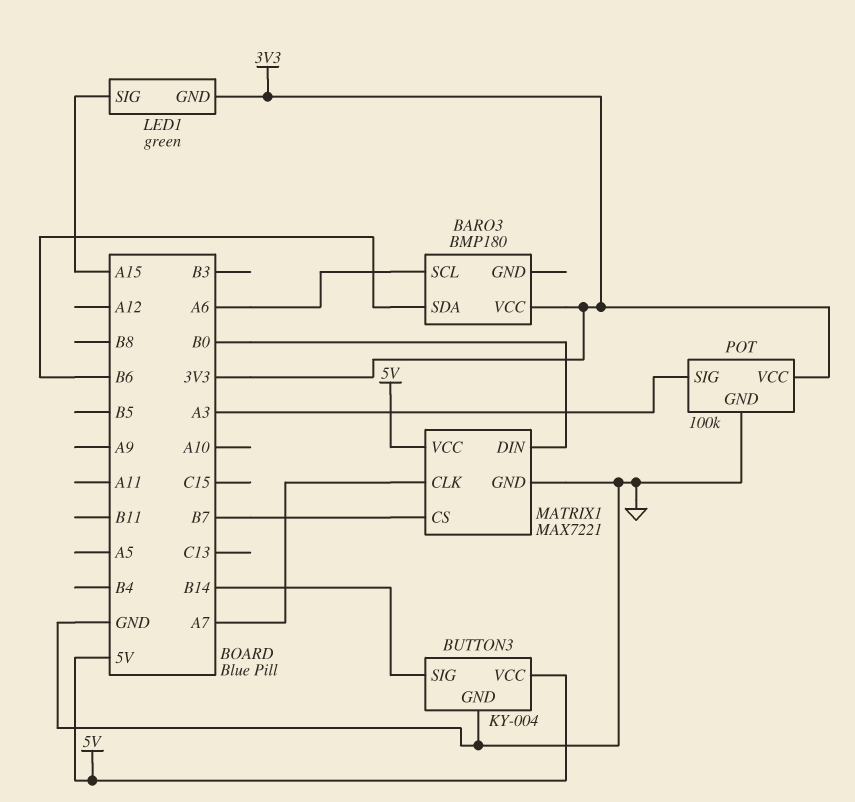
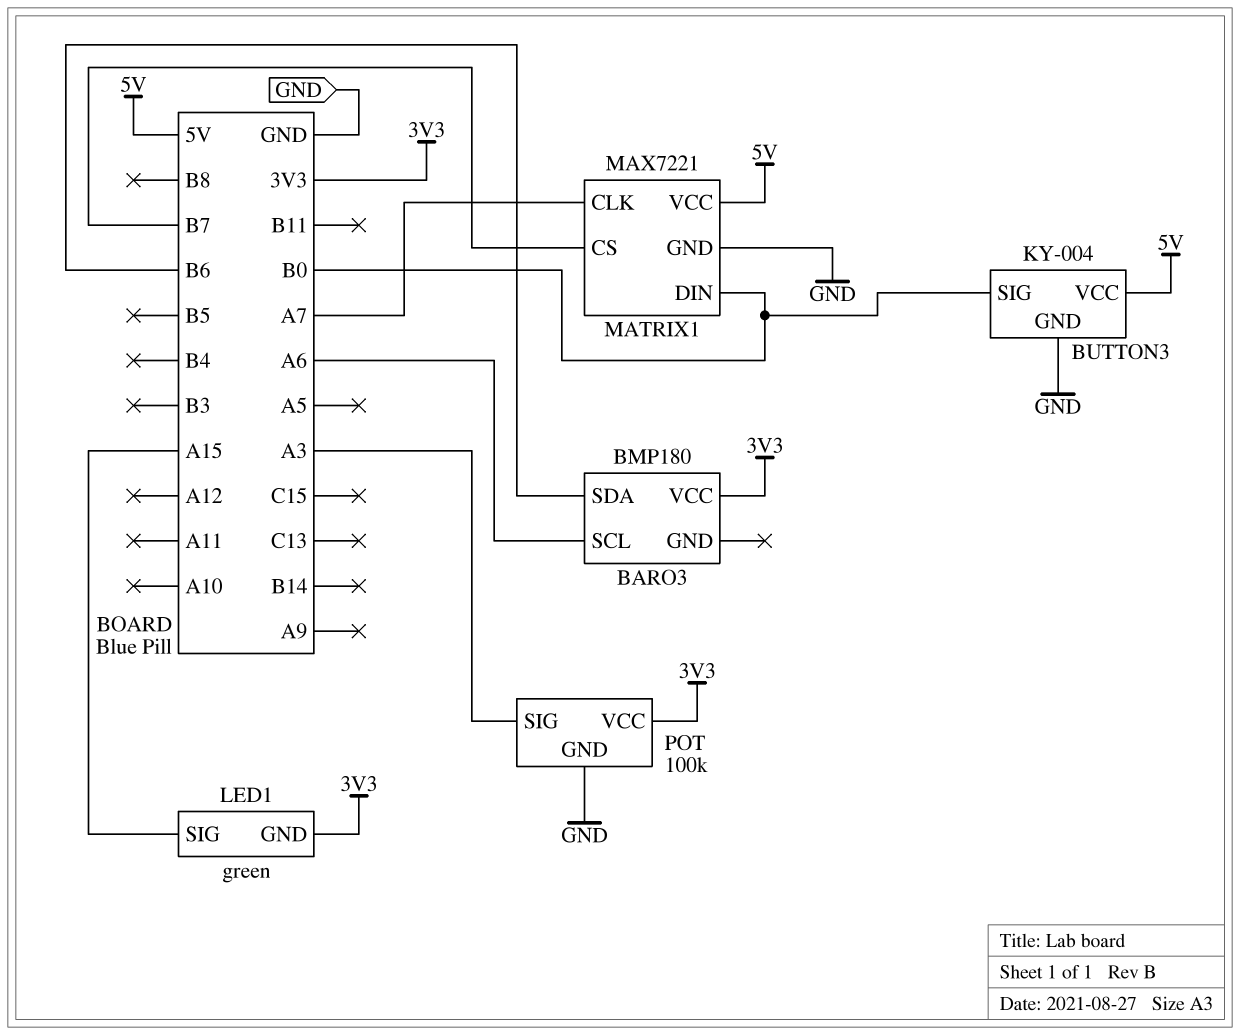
BUTTON3 pin SIG: B14 -> B0

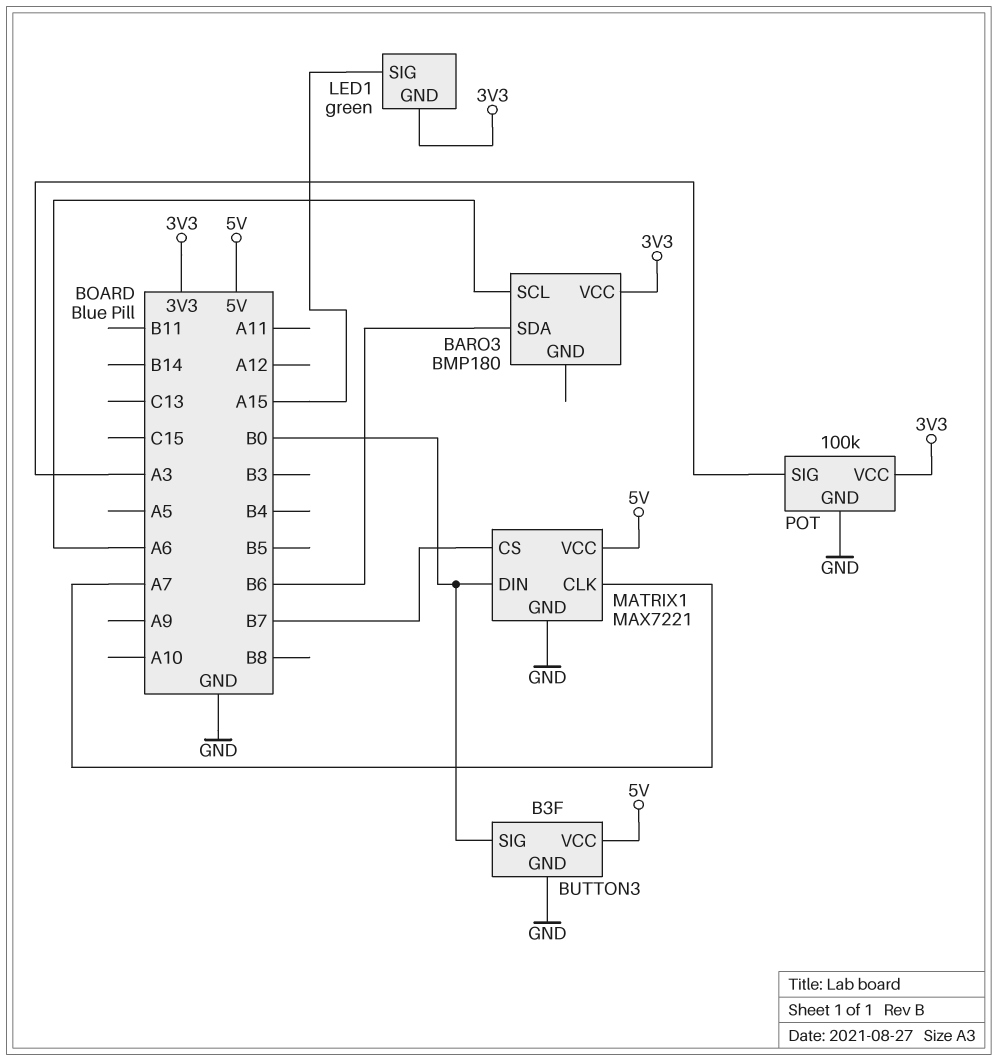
BUTTON3: KY-004 -> B3F

